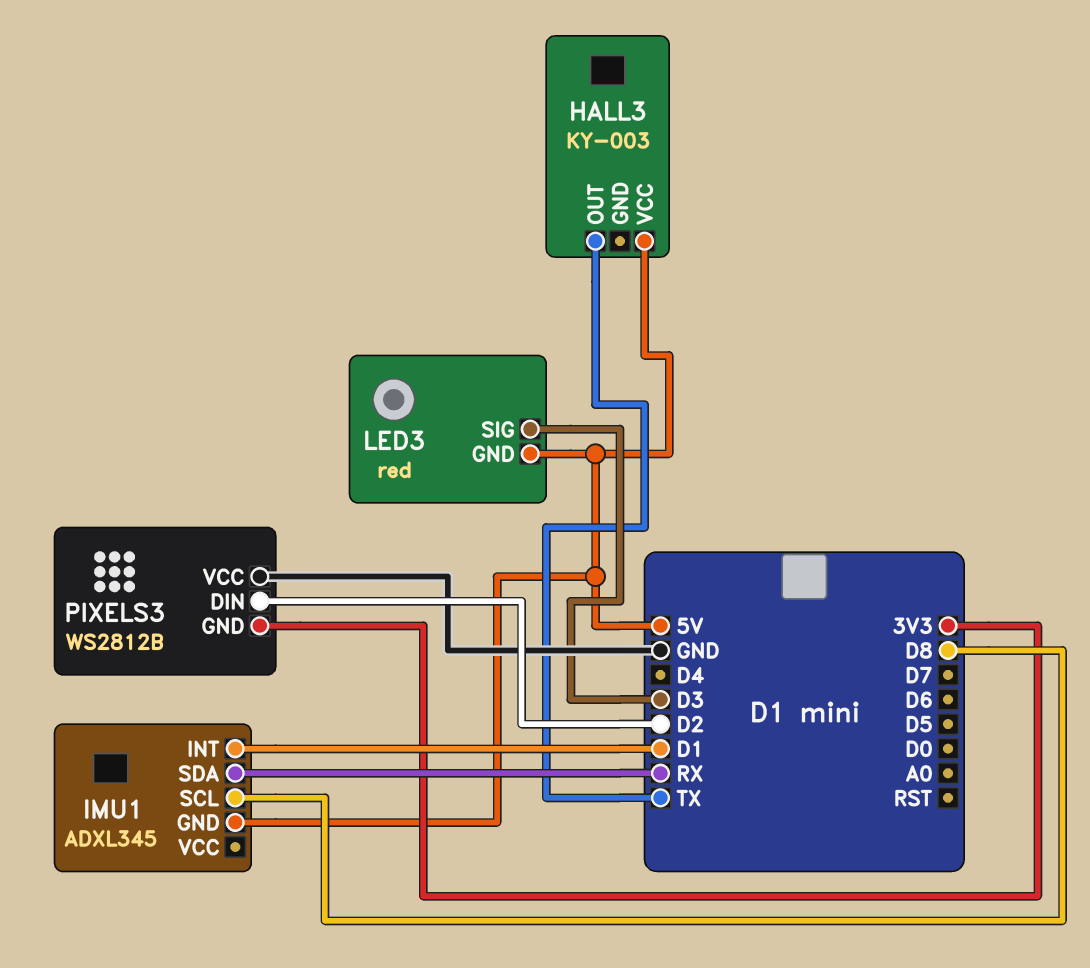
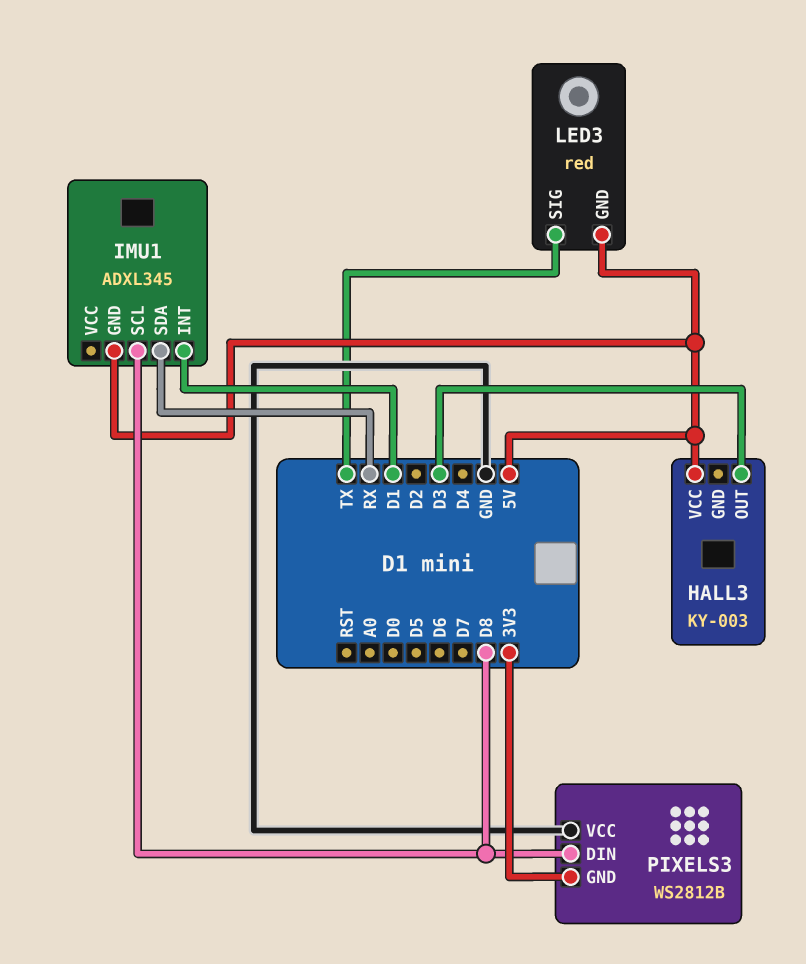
HALL3 pin OUT: TX -> D3
LED3 pin SIG: D3 -> TX
PIXELS3 pin DIN: D2 -> D8

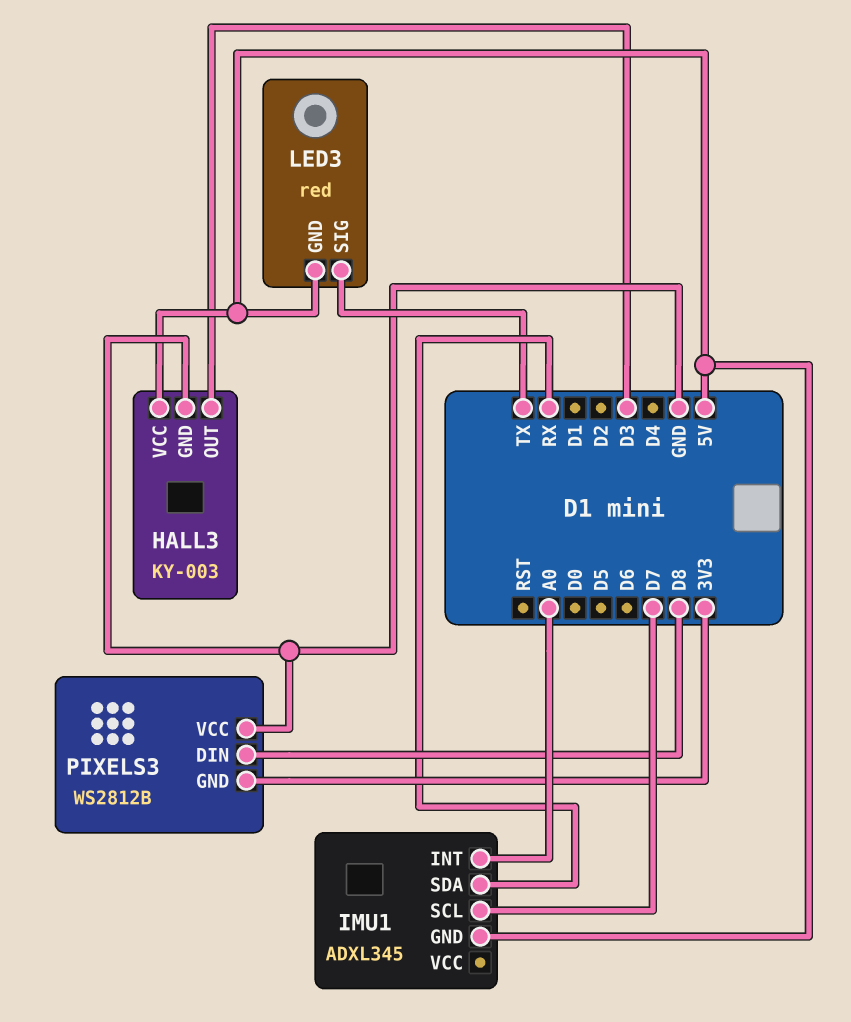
HALL3 pin GND: none -> GND
IMU1 pin INT: D1 -> A0
IMU1 pin SCL: D8 -> D7

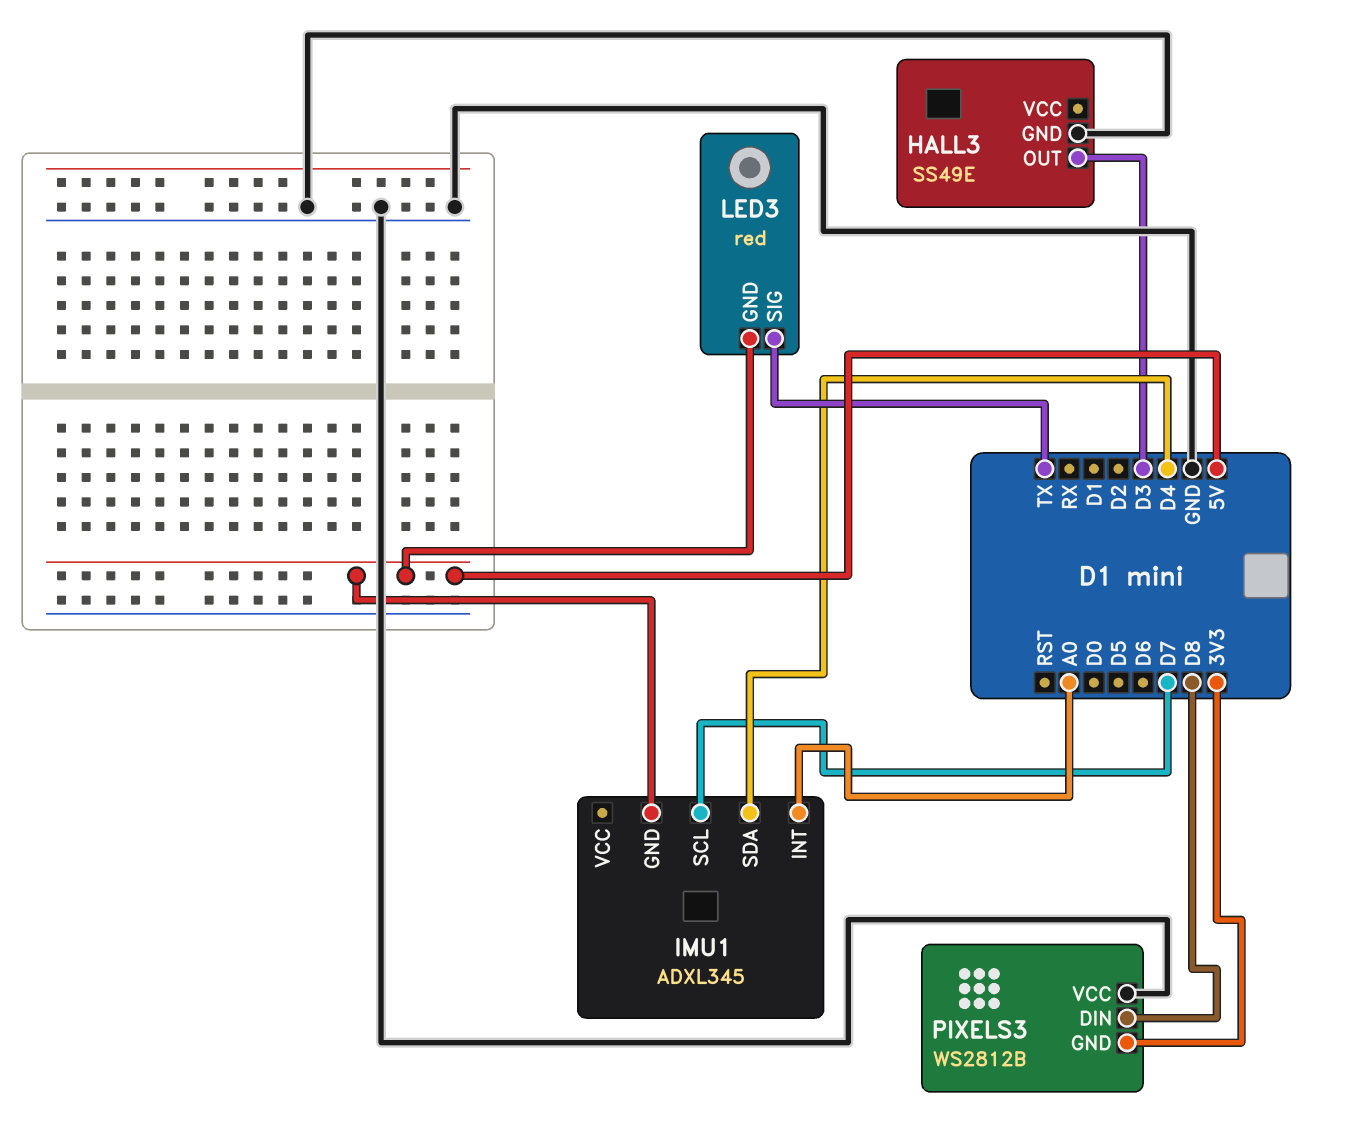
HALL3: KY-003 -> SS49E
HALL3 pin VCC: 5V -> none
IMU1 pin SDA: RX -> D4

